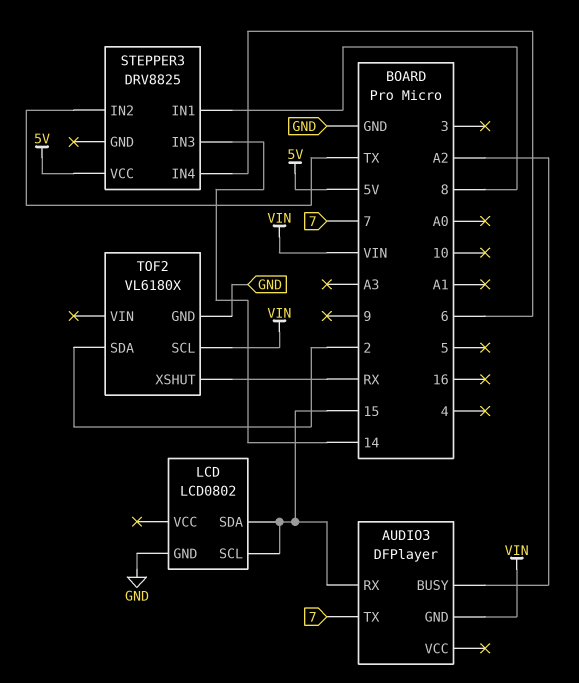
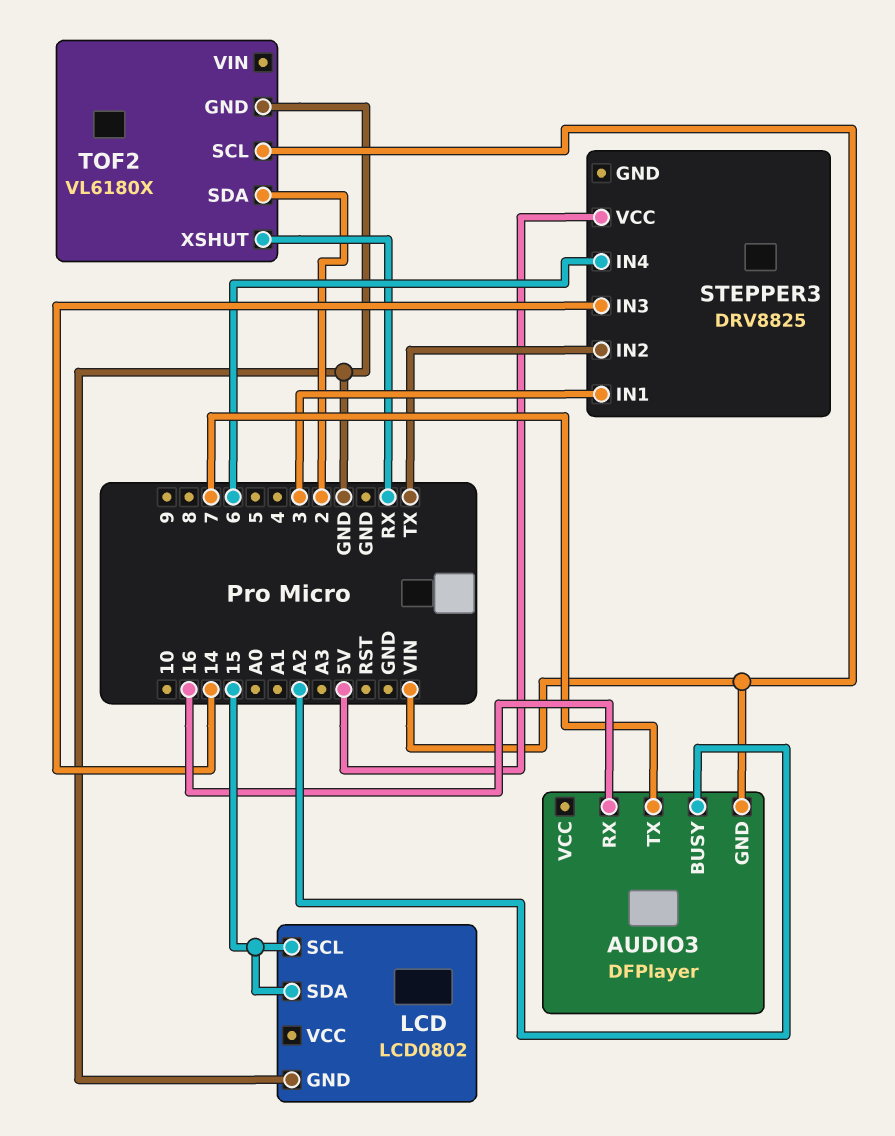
AUDIO3 pin RX: 15 -> 16
STEPPER3 pin IN1: 8 -> 3

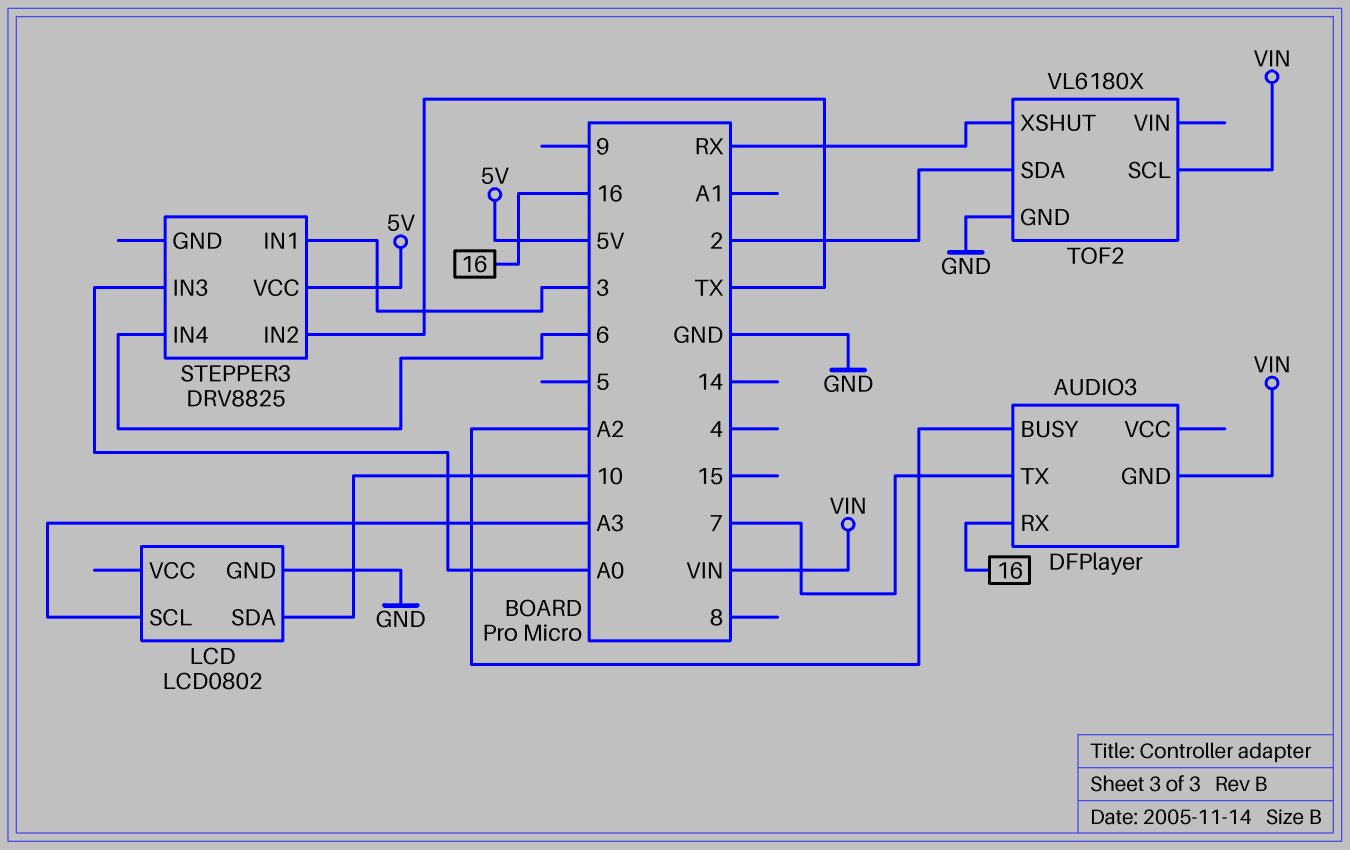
LCD pin SCL: 15 -> A3
LCD pin SDA: 15 -> 10
STEPPER3 pin IN3: 14 -> A0

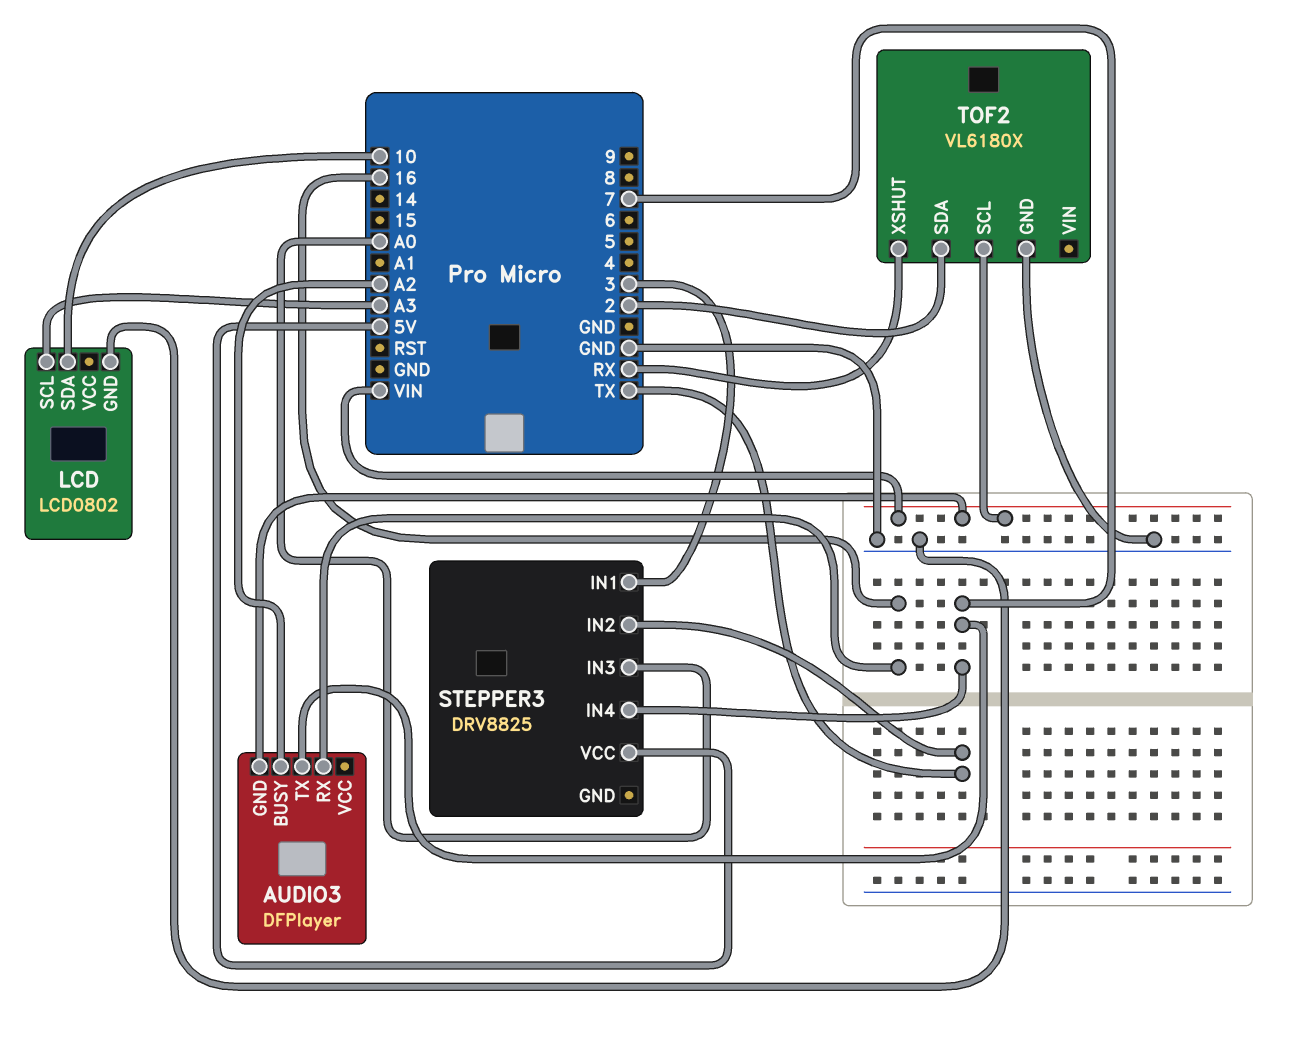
STEPPER3 pin IN4: 6 -> 7

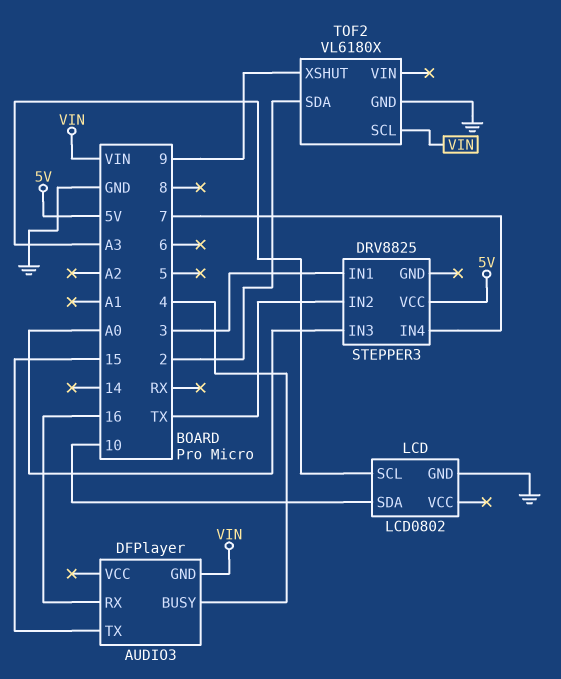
AUDIO3 pin BUSY: A2 -> 4
AUDIO3 pin TX: 7 -> 15
TOF2 pin XSHUT: RX -> 9

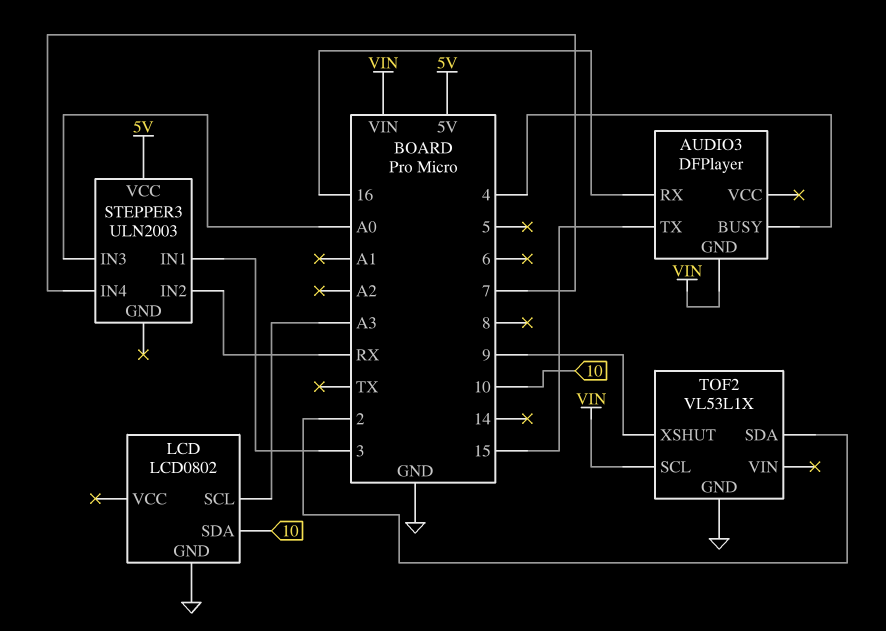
STEPPER3: DRV8825 -> ULN2003
STEPPER3 pin IN2: TX -> RX
TOF2: VL6180X -> VL53L1X

